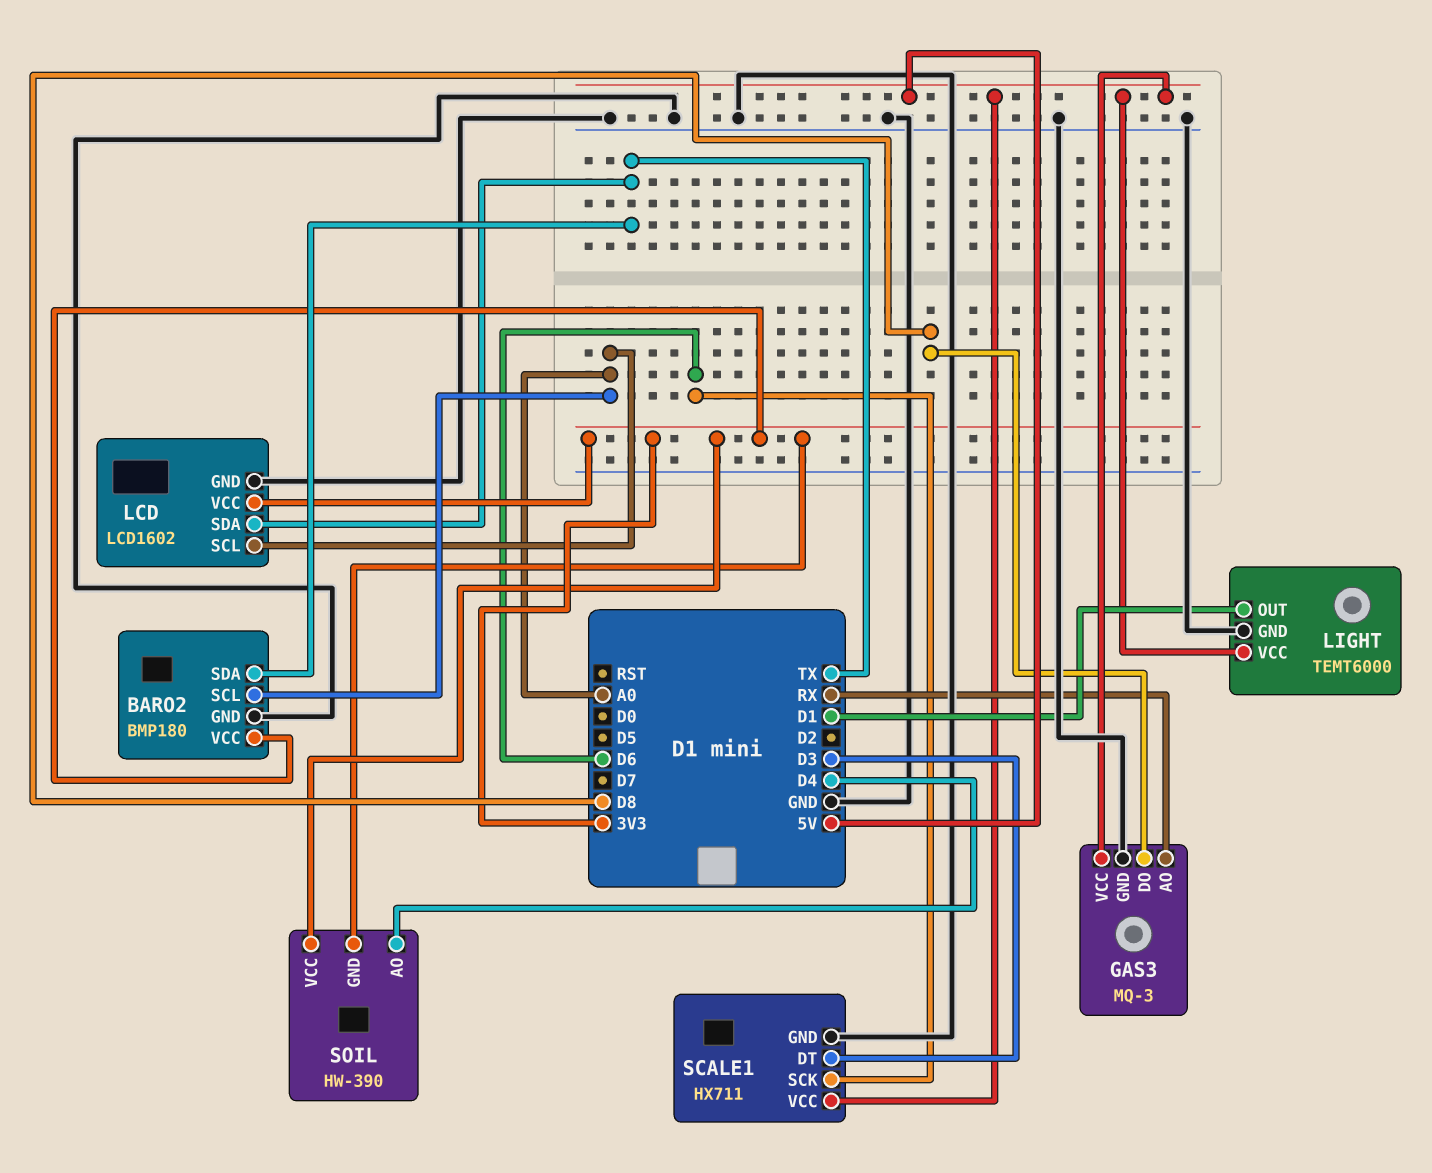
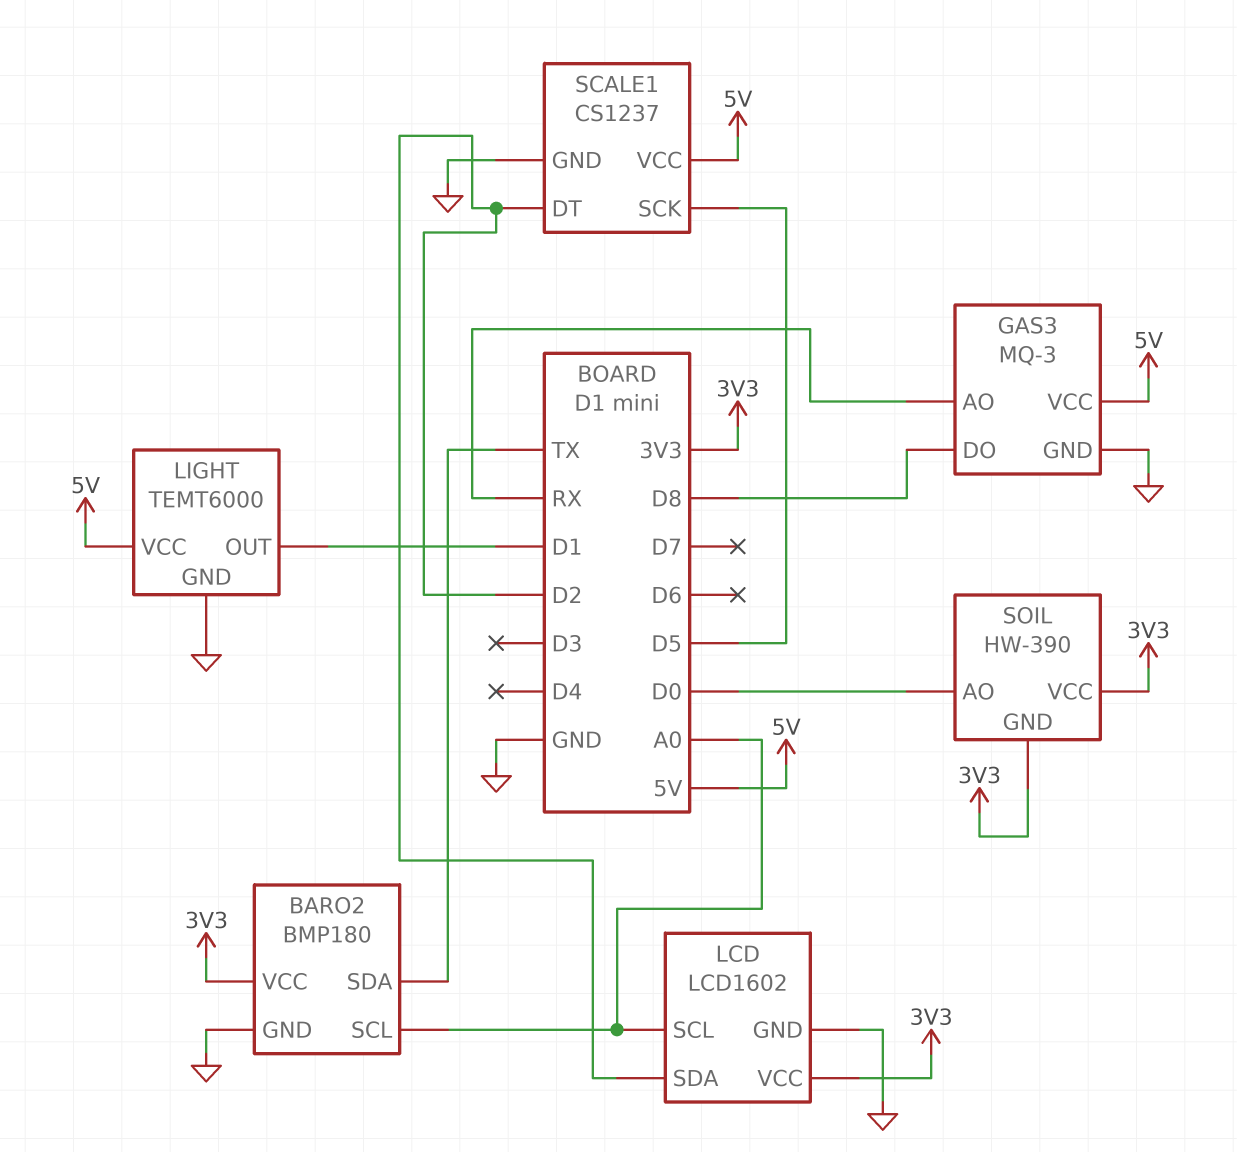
LCD pin SDA: TX -> D2
SCALE1: HX711 -> CS1237
SCALE1 pin DT: D3 -> D2
SCALE1 pin SCK: D6 -> D5
SOIL pin AO: D4 -> D0

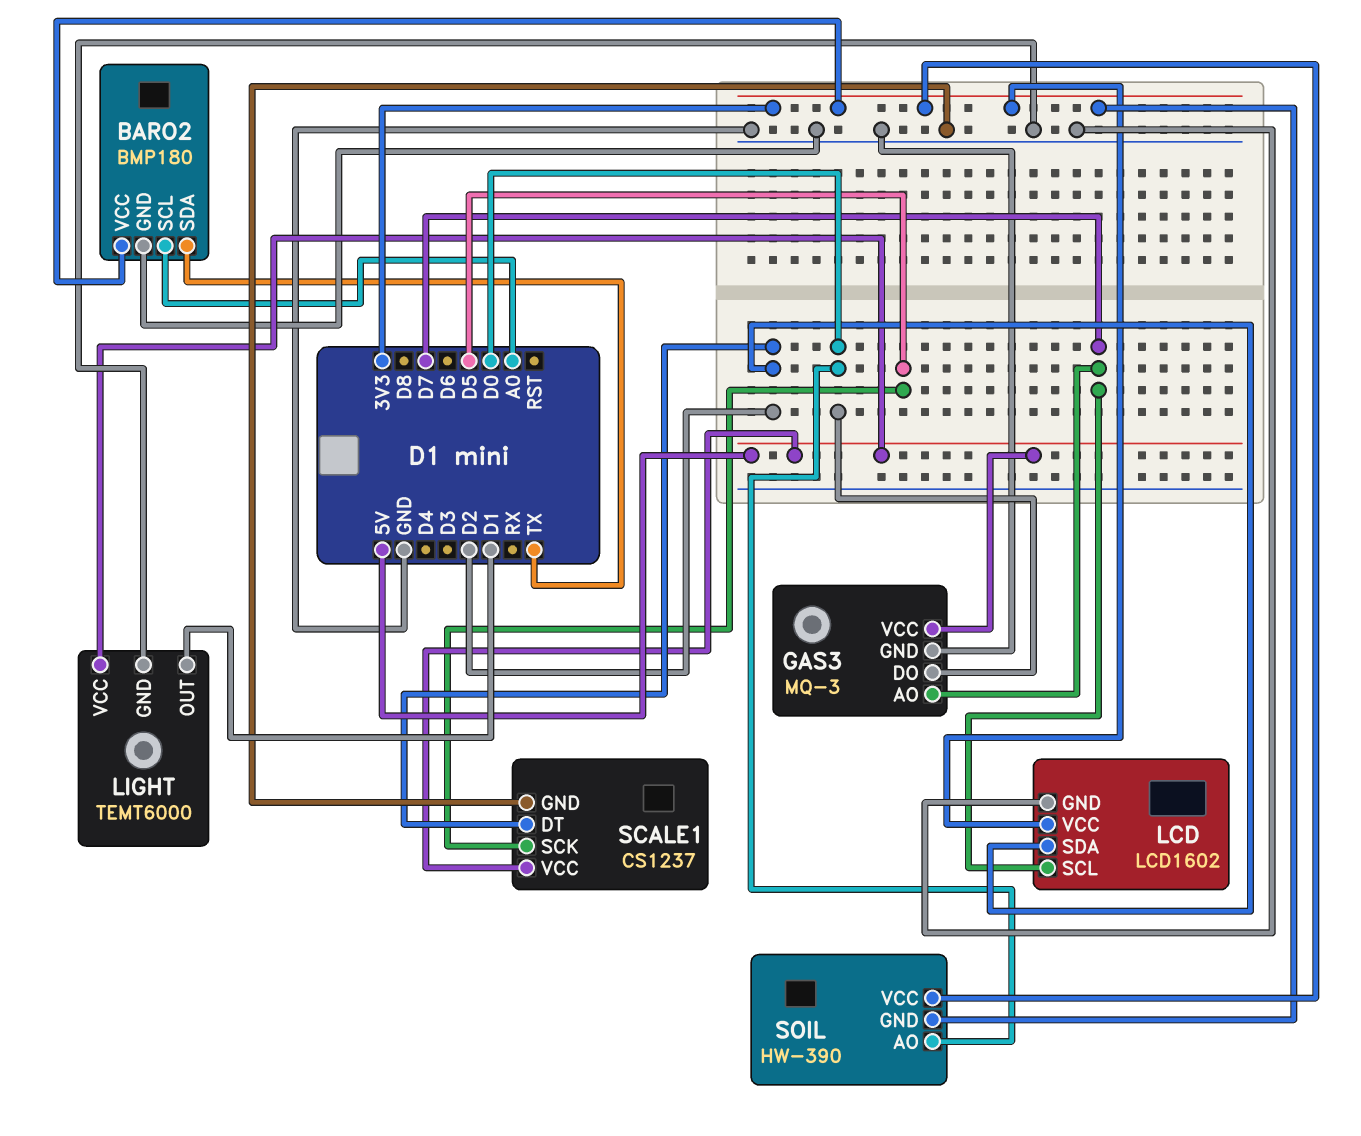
GAS3 pin AO: RX -> D7
GAS3 pin DO: D8 -> D0
LCD pin SCL: A0 -> D7

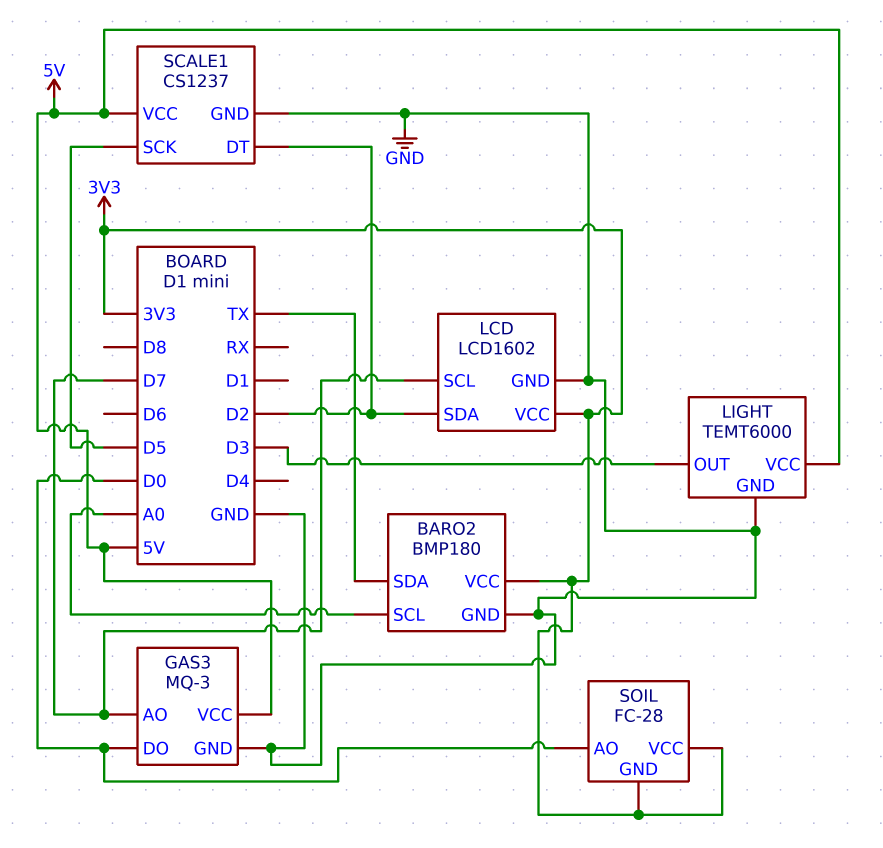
LIGHT pin OUT: D1 -> D3
SOIL: HW-390 -> FC-28

